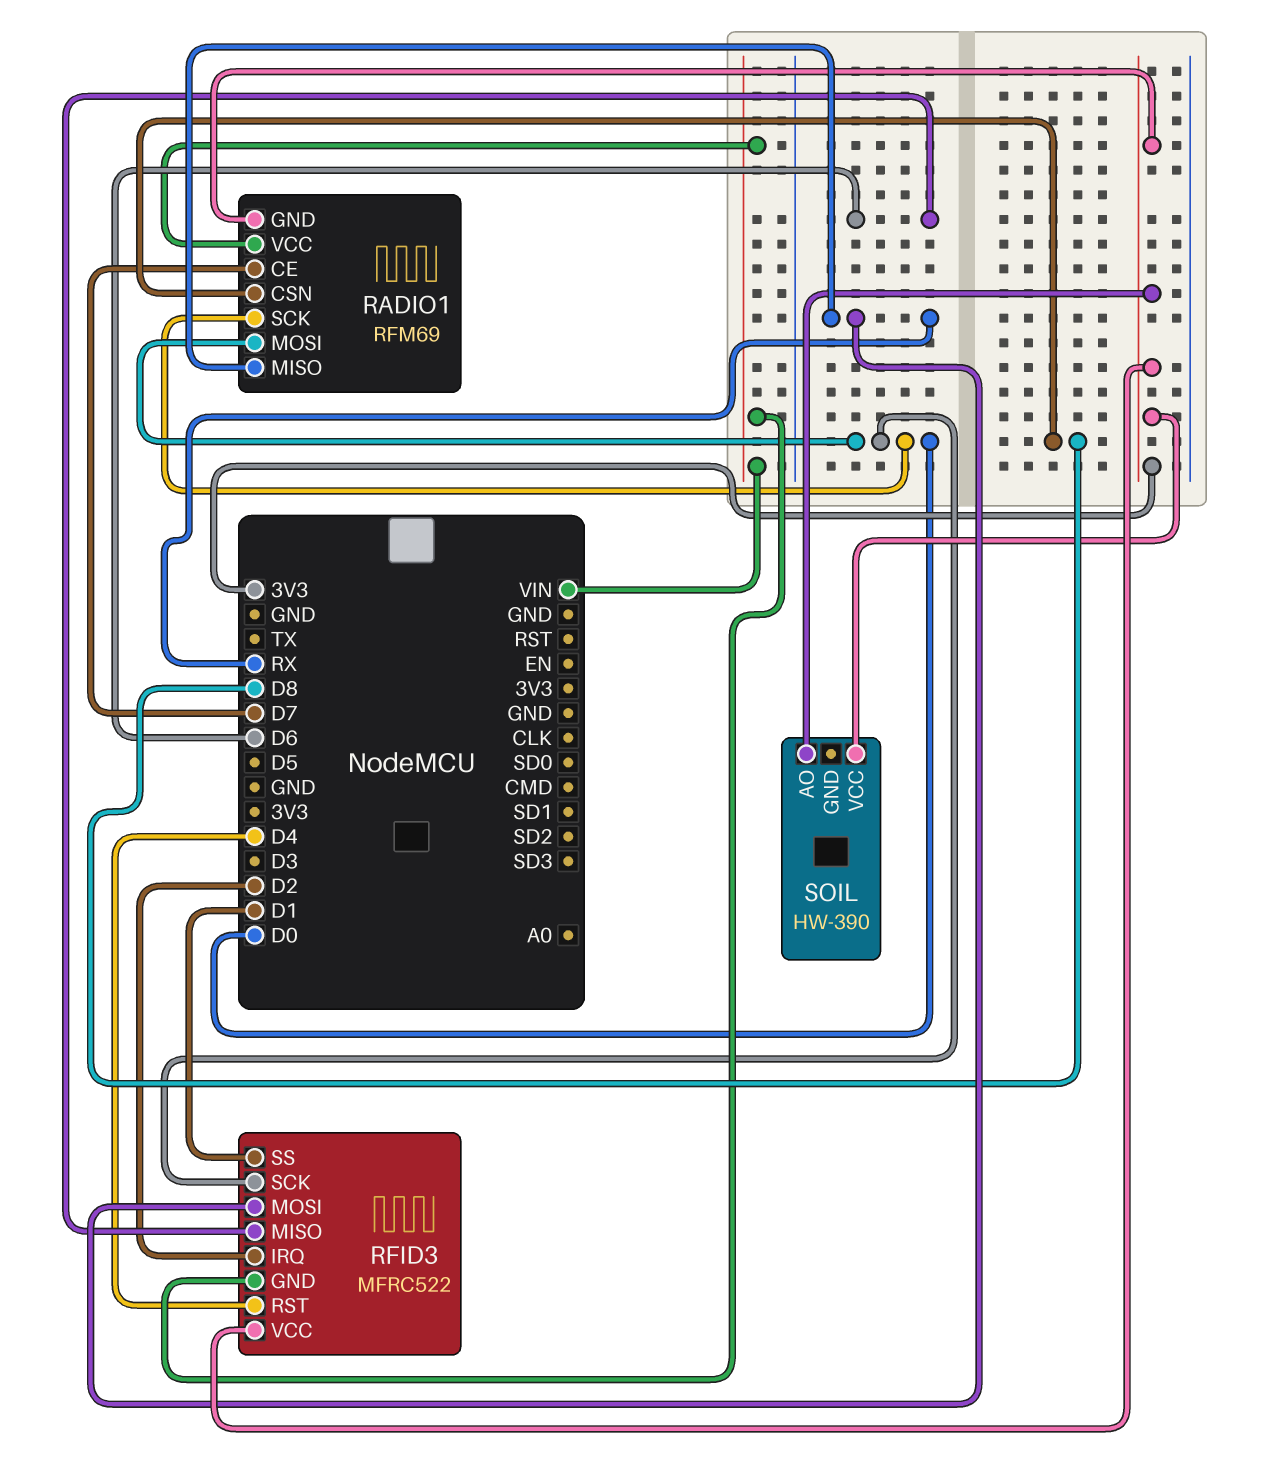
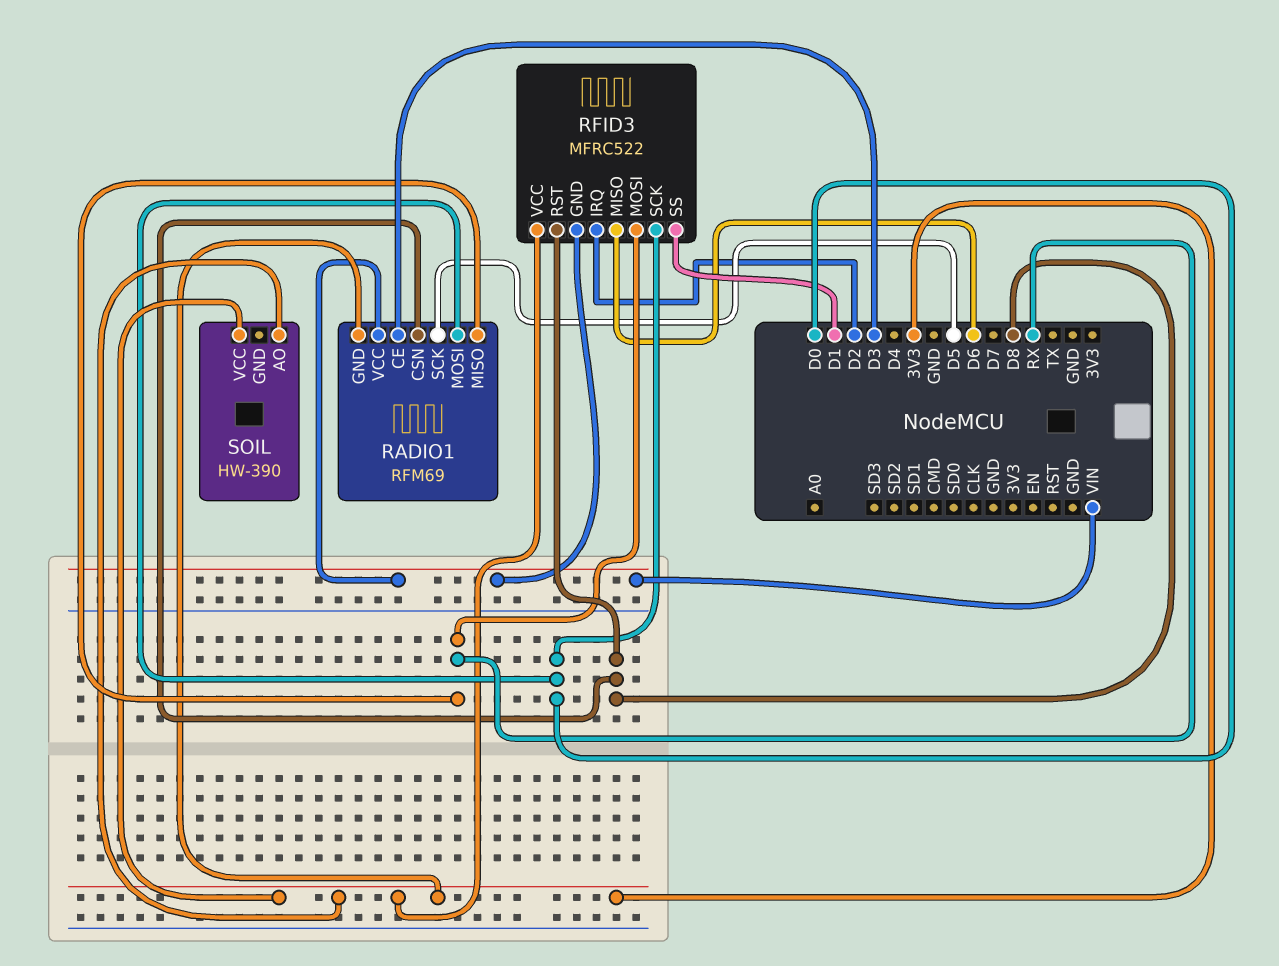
RADIO1 pin CE: D7 -> D3
RADIO1 pin SCK: D0 -> D5
RFID3 pin RST: D4 -> D8

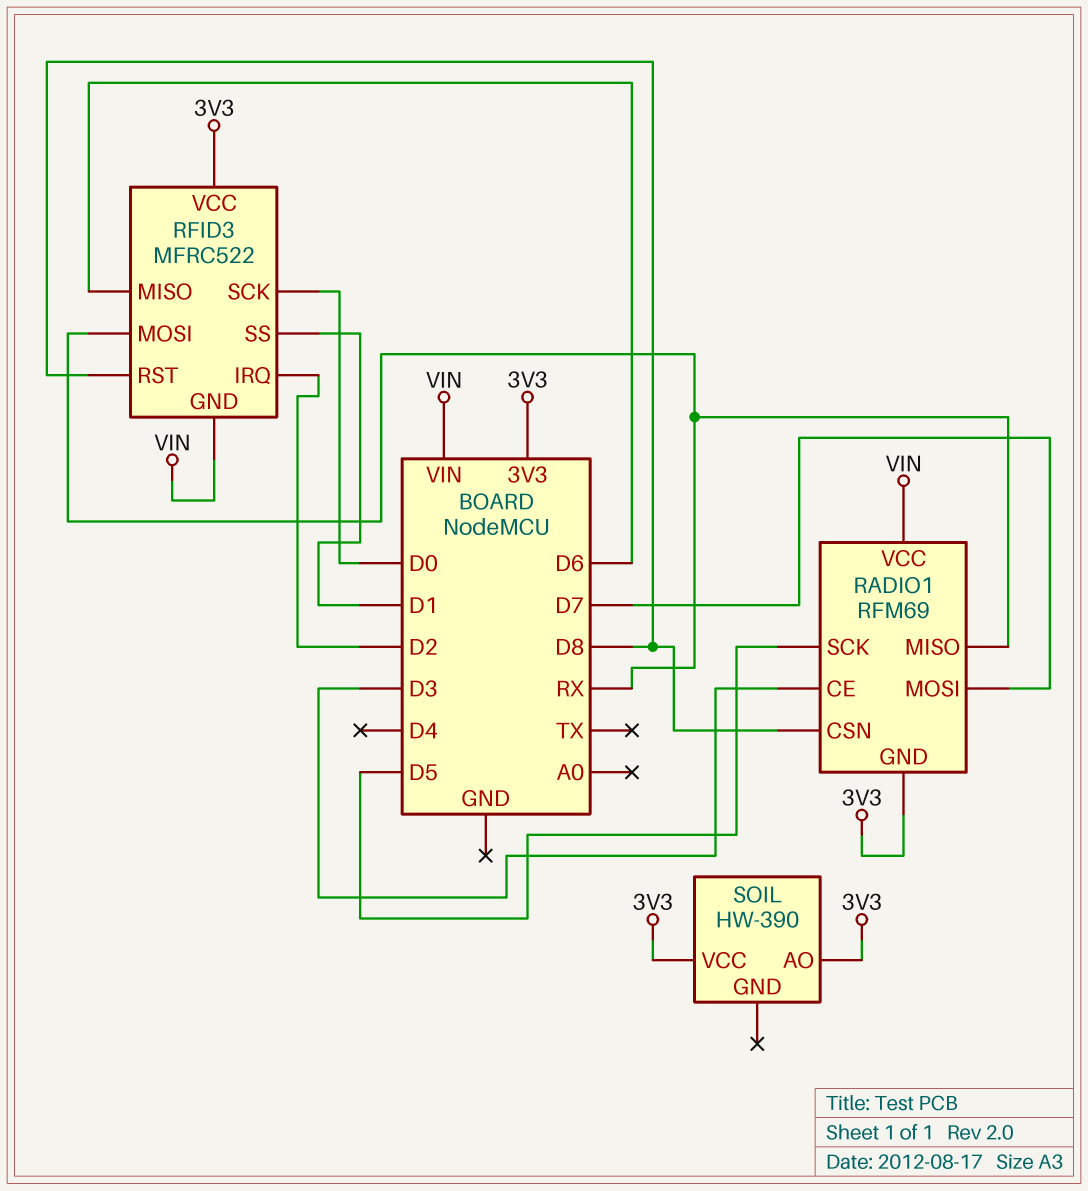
RADIO1 pin MOSI: D0 -> D7

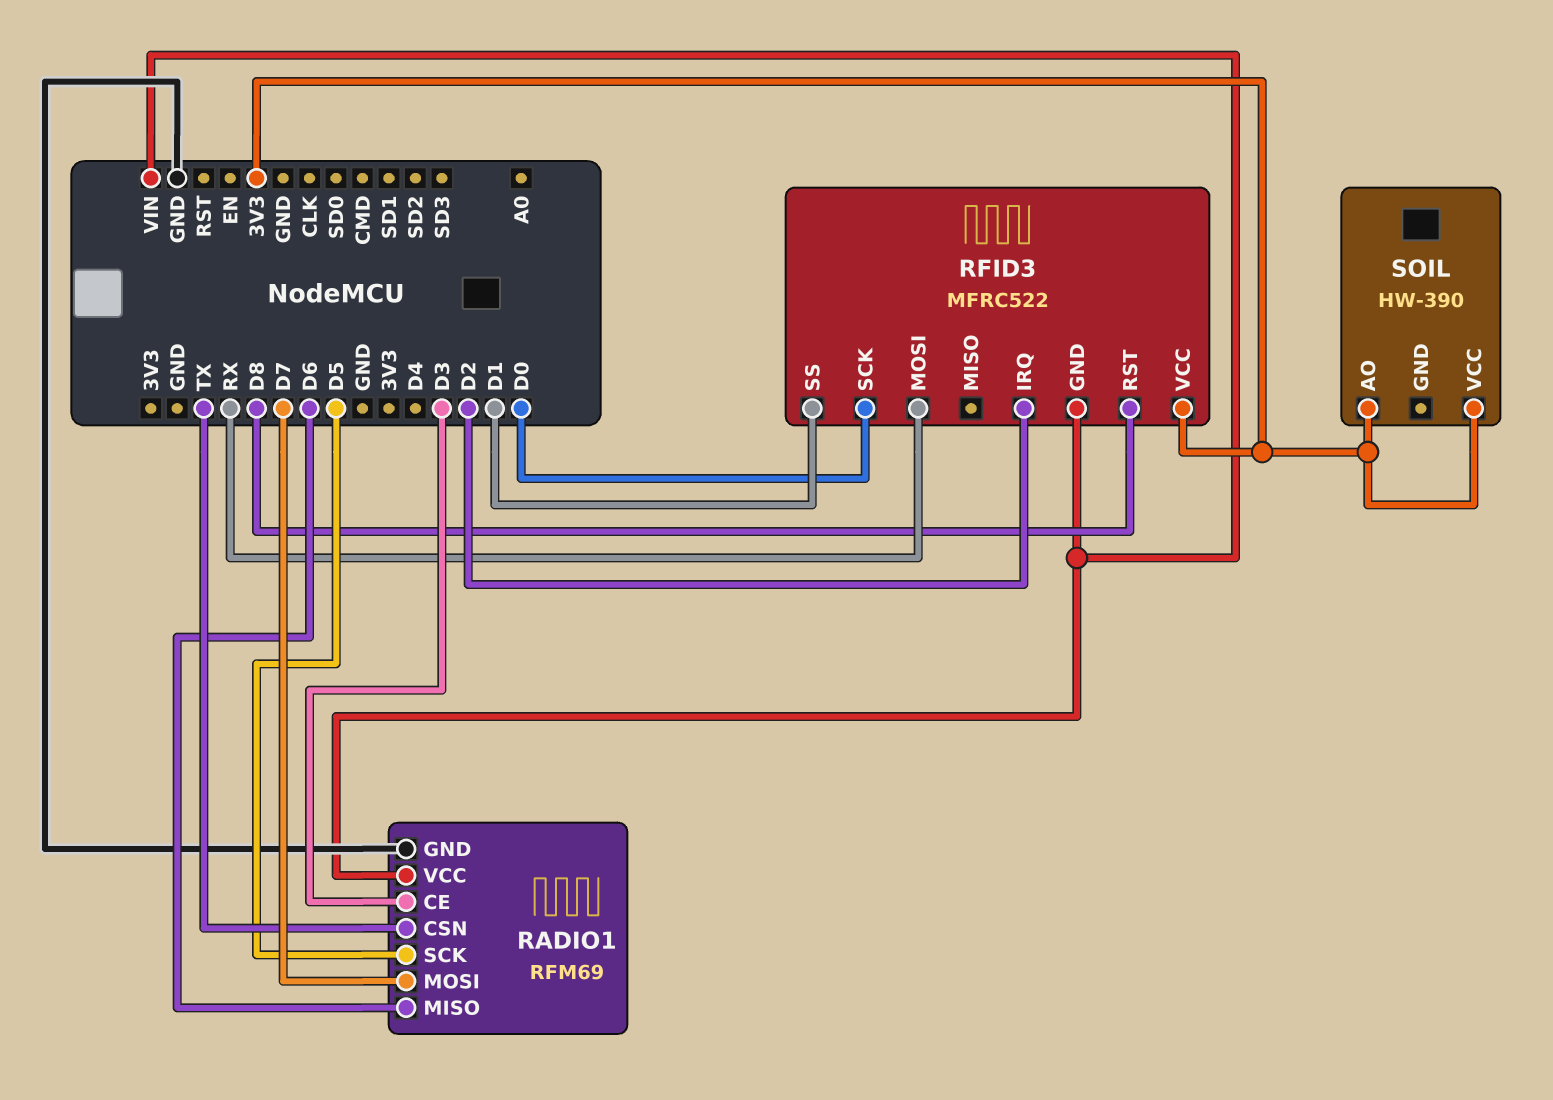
RADIO1 pin CSN: D8 -> TX
RADIO1 pin GND: 3V3 -> GND
RADIO1 pin MISO: RX -> D6
RFID3 pin MISO: D6 -> none

